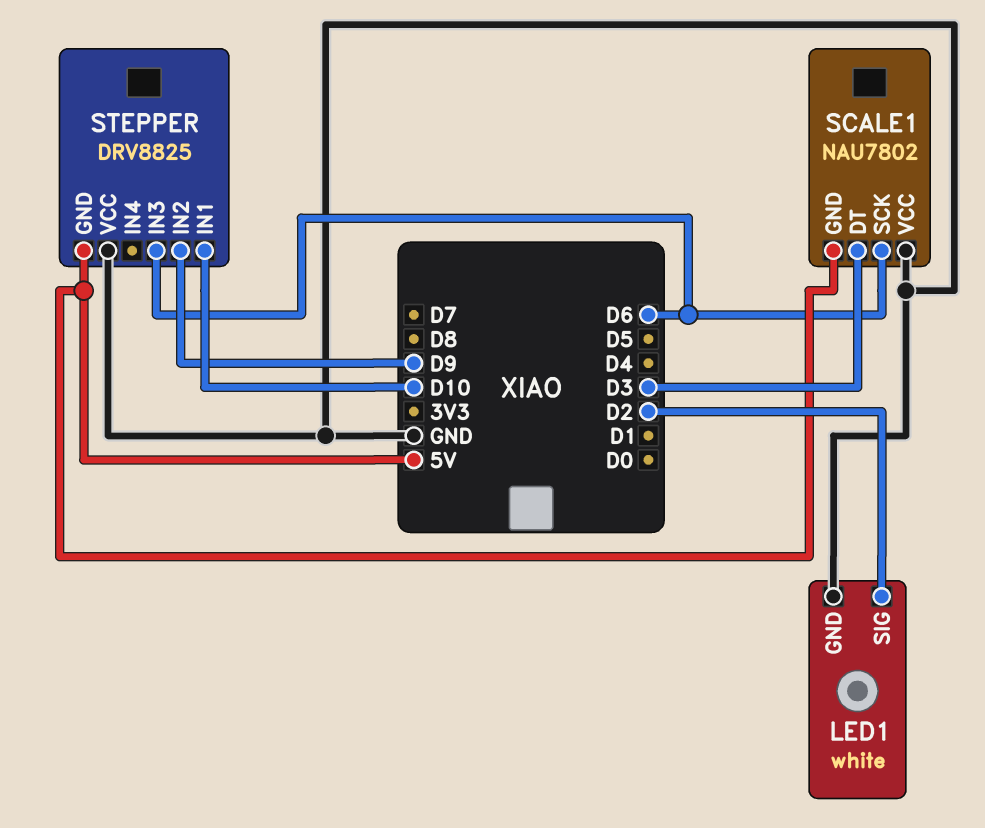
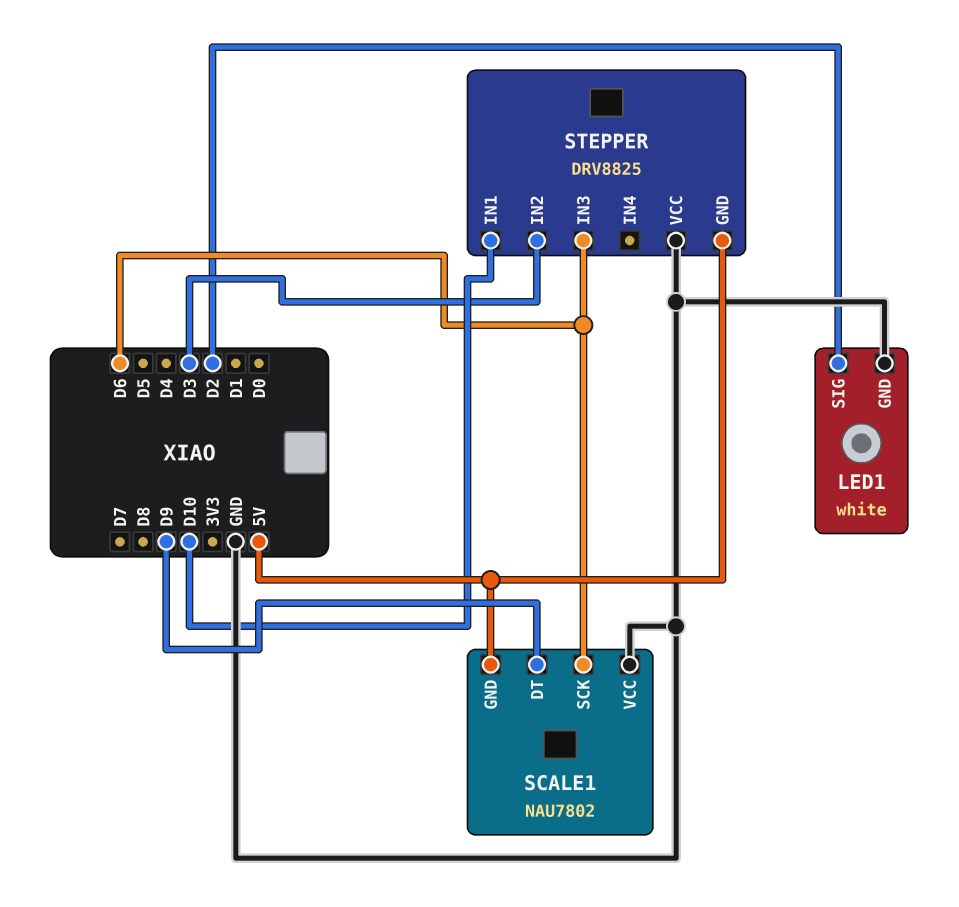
SCALE1 pin DT: D3 -> D9
STEPPER pin IN2: D9 -> D3

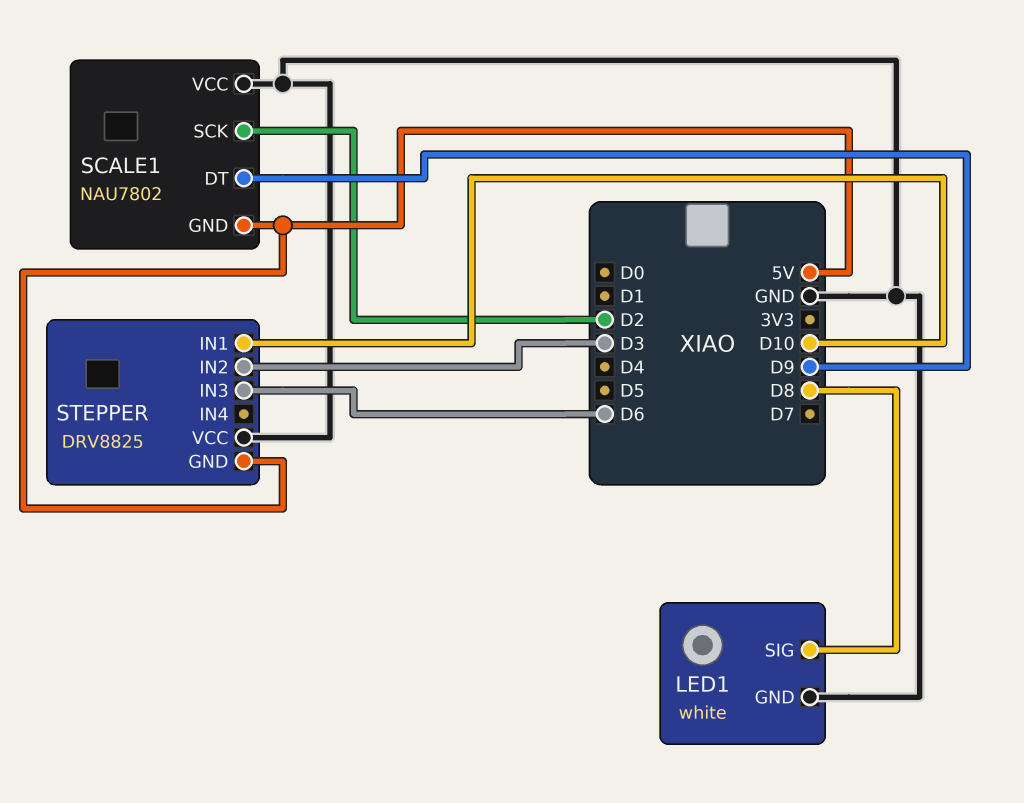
LED1 pin SIG: D2 -> D8
SCALE1 pin SCK: D6 -> D2

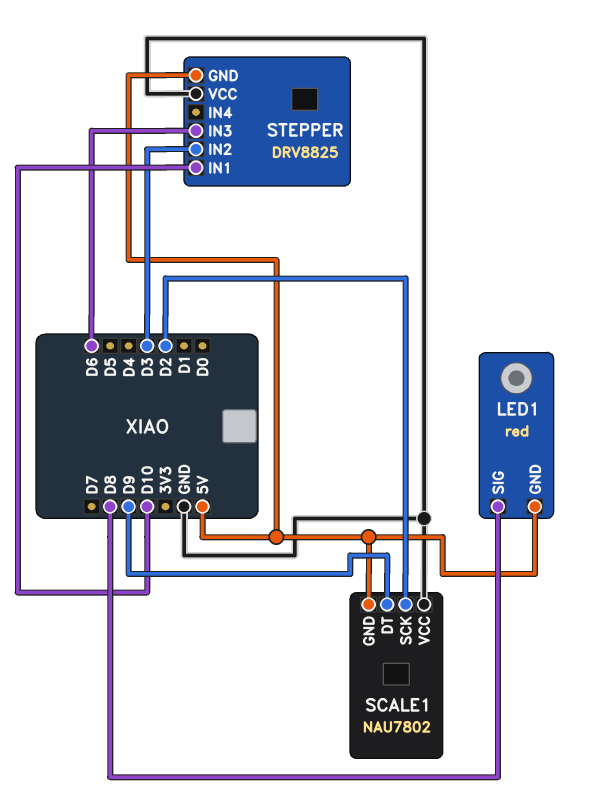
LED1: white -> red
LED1 pin GND: GND -> 5V

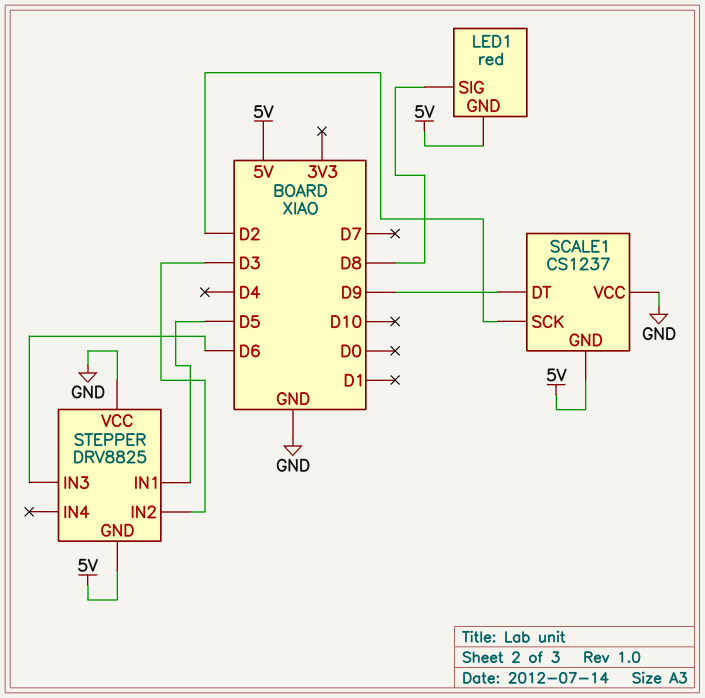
SCALE1: NAU7802 -> CS1237
STEPPER pin IN1: D10 -> D5

